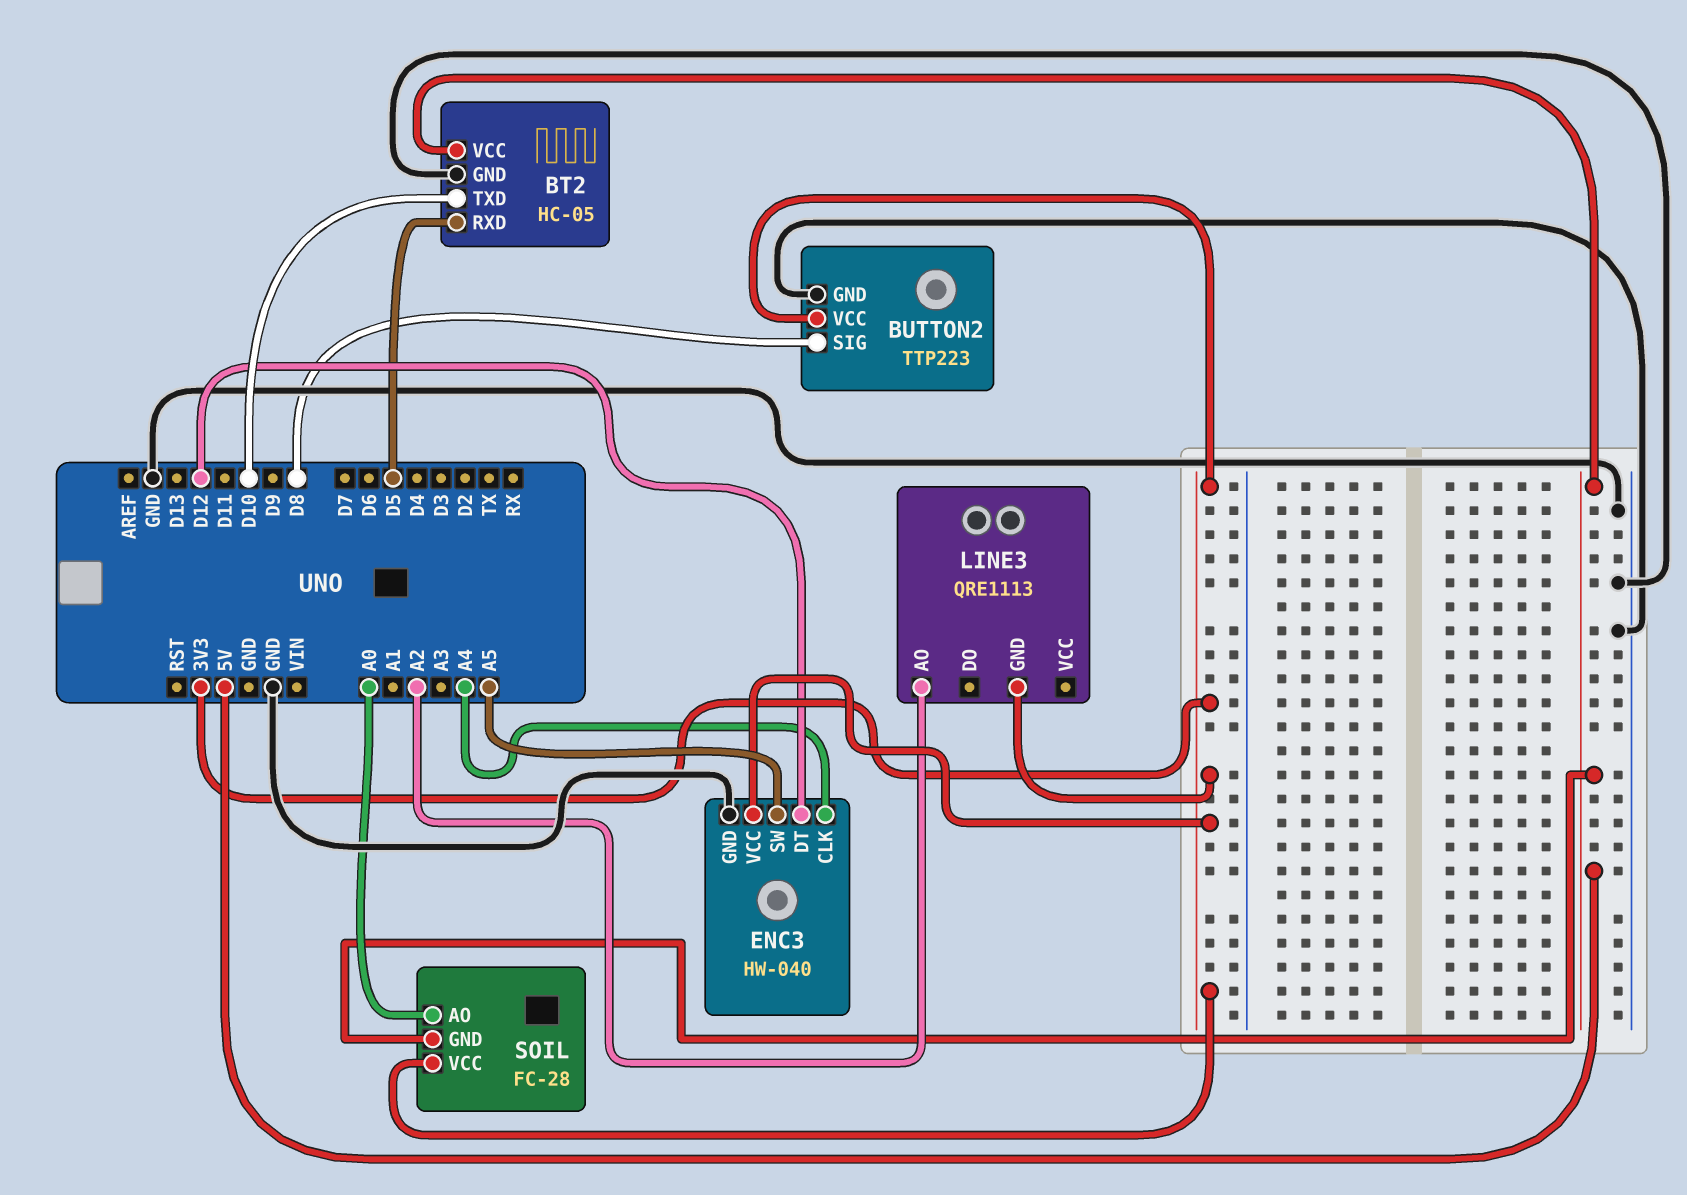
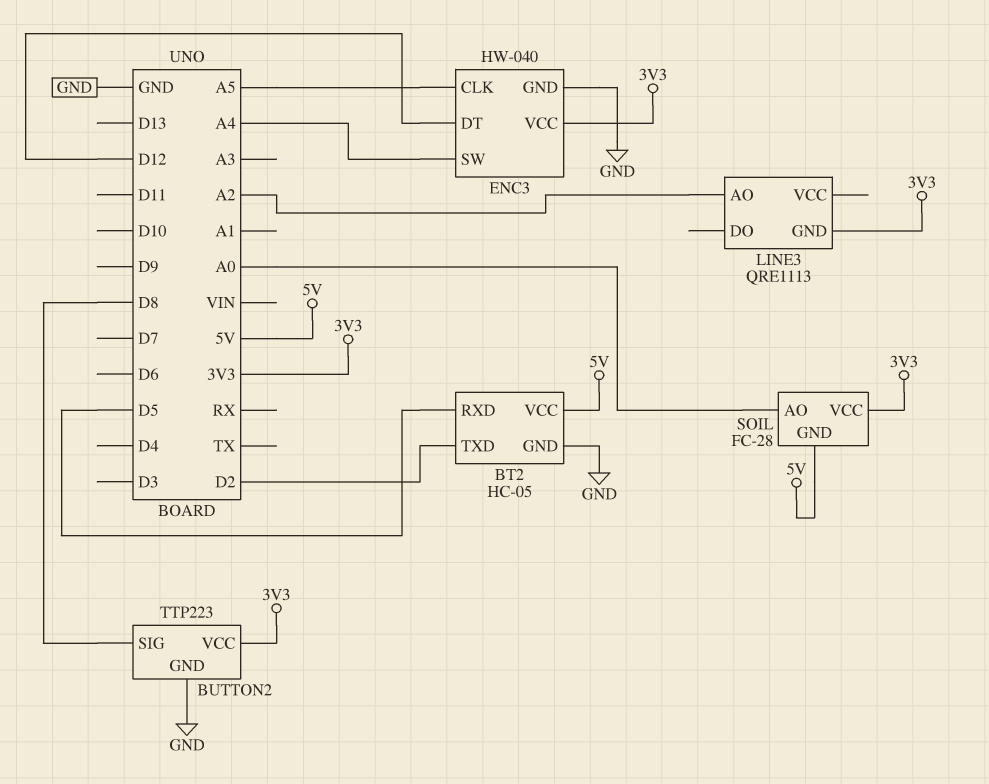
BT2 pin TXD: D10 -> D2
ENC3 pin CLK: A4 -> A5
ENC3 pin SW: A5 -> A4

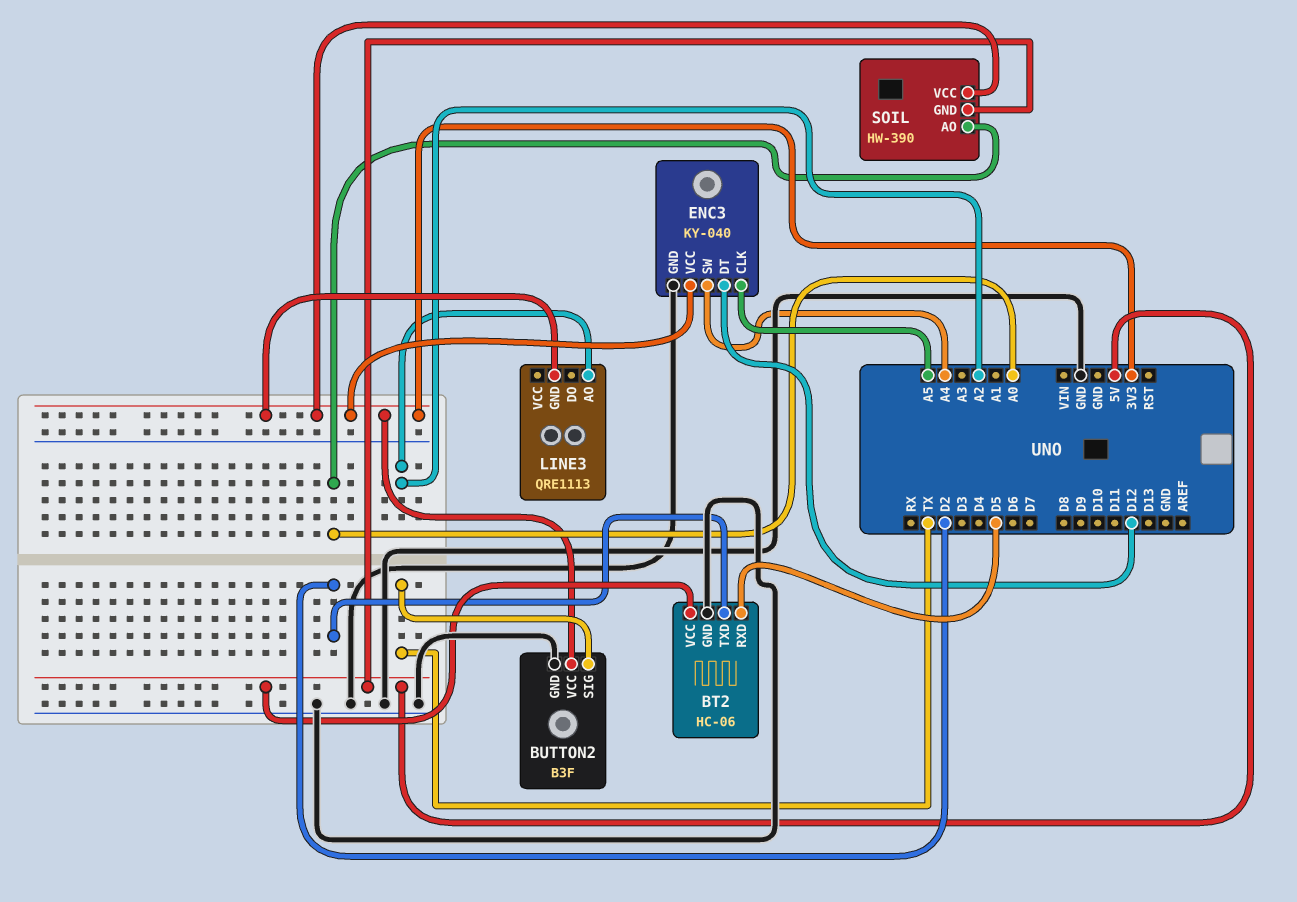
BT2: HC-05 -> HC-06
BUTTON2: TTP223 -> B3F
BUTTON2 pin SIG: D8 -> TX
ENC3: HW-040 -> KY-040
SOIL: FC-28 -> HW-390

